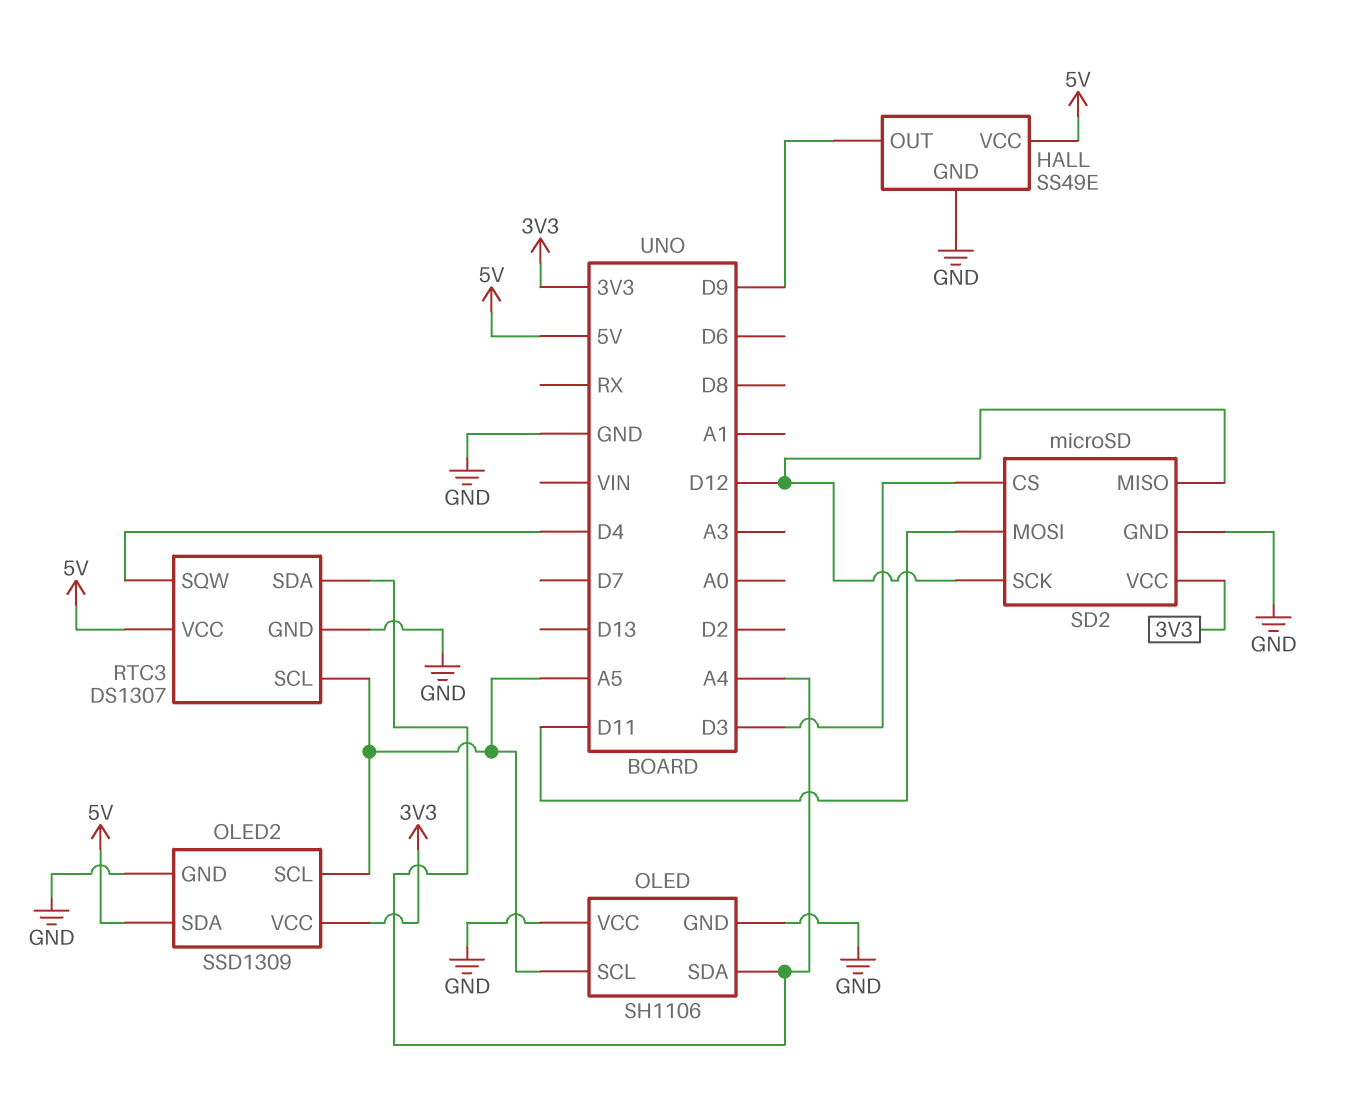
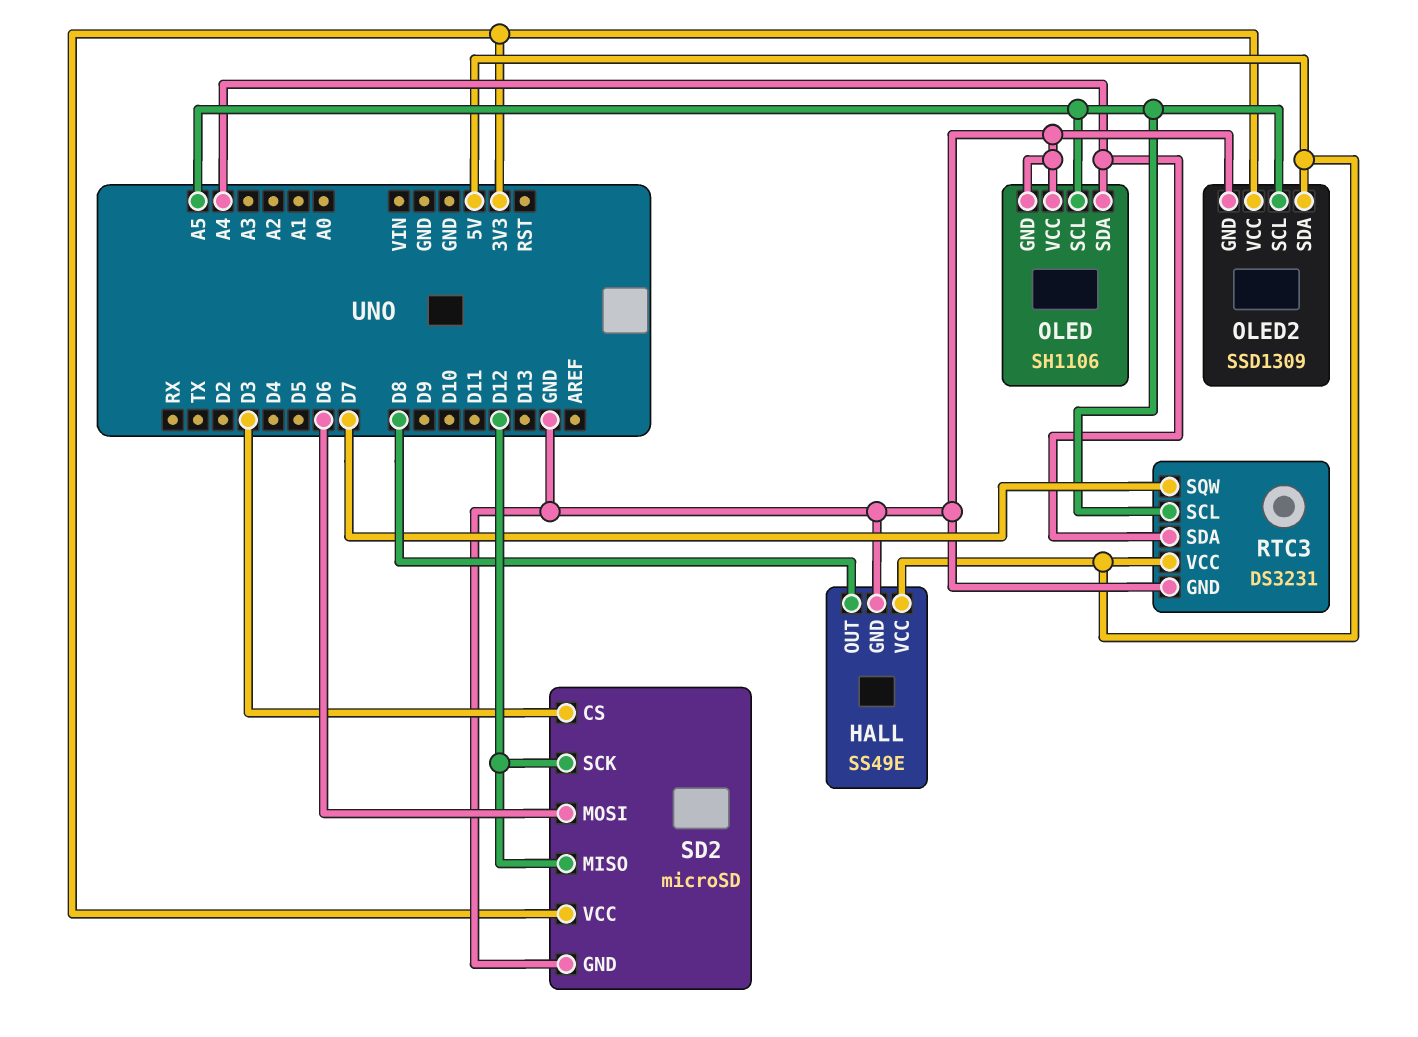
HALL pin OUT: D9 -> D8
RTC3: DS1307 -> DS3231
RTC3 pin SQW: D4 -> D7
SD2 pin MOSI: D11 -> D6

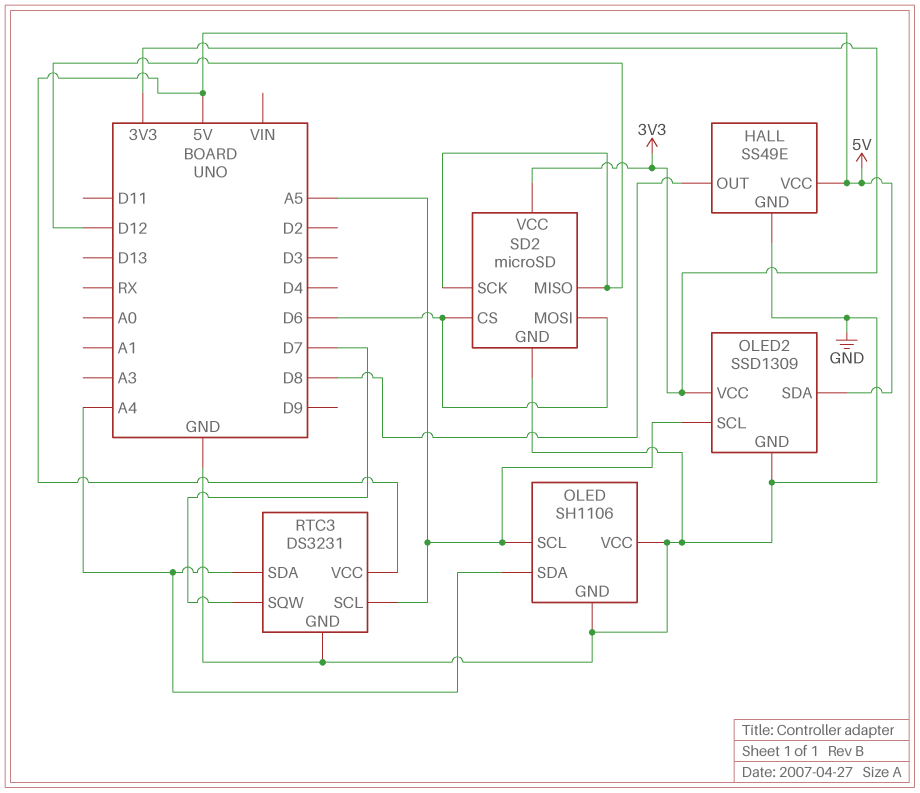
SD2 pin CS: D3 -> D6

